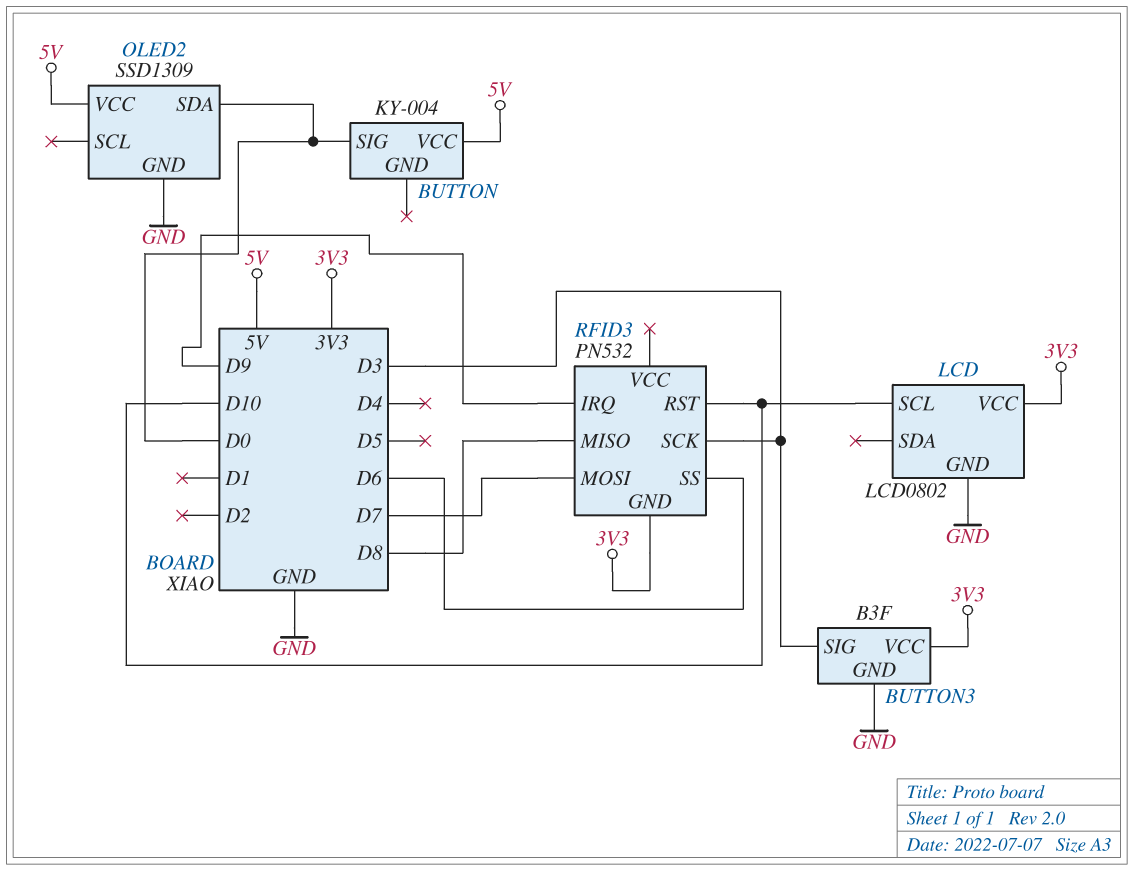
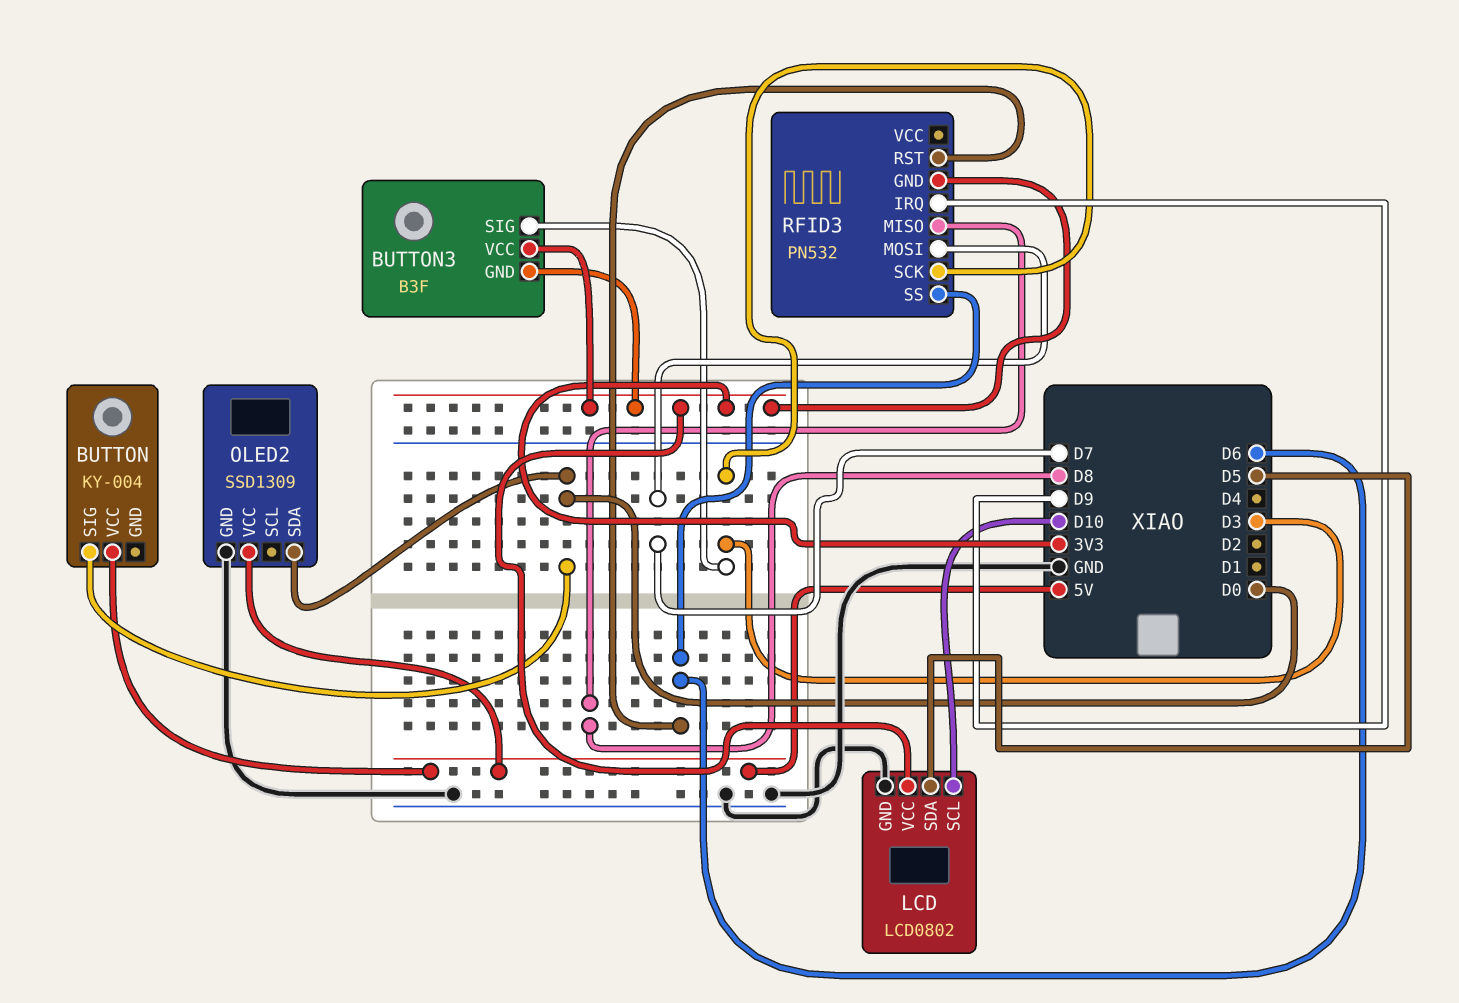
BUTTON3 pin GND: GND -> 3V3
LCD pin SDA: none -> D5
RFID3 pin RST: D10 -> D6

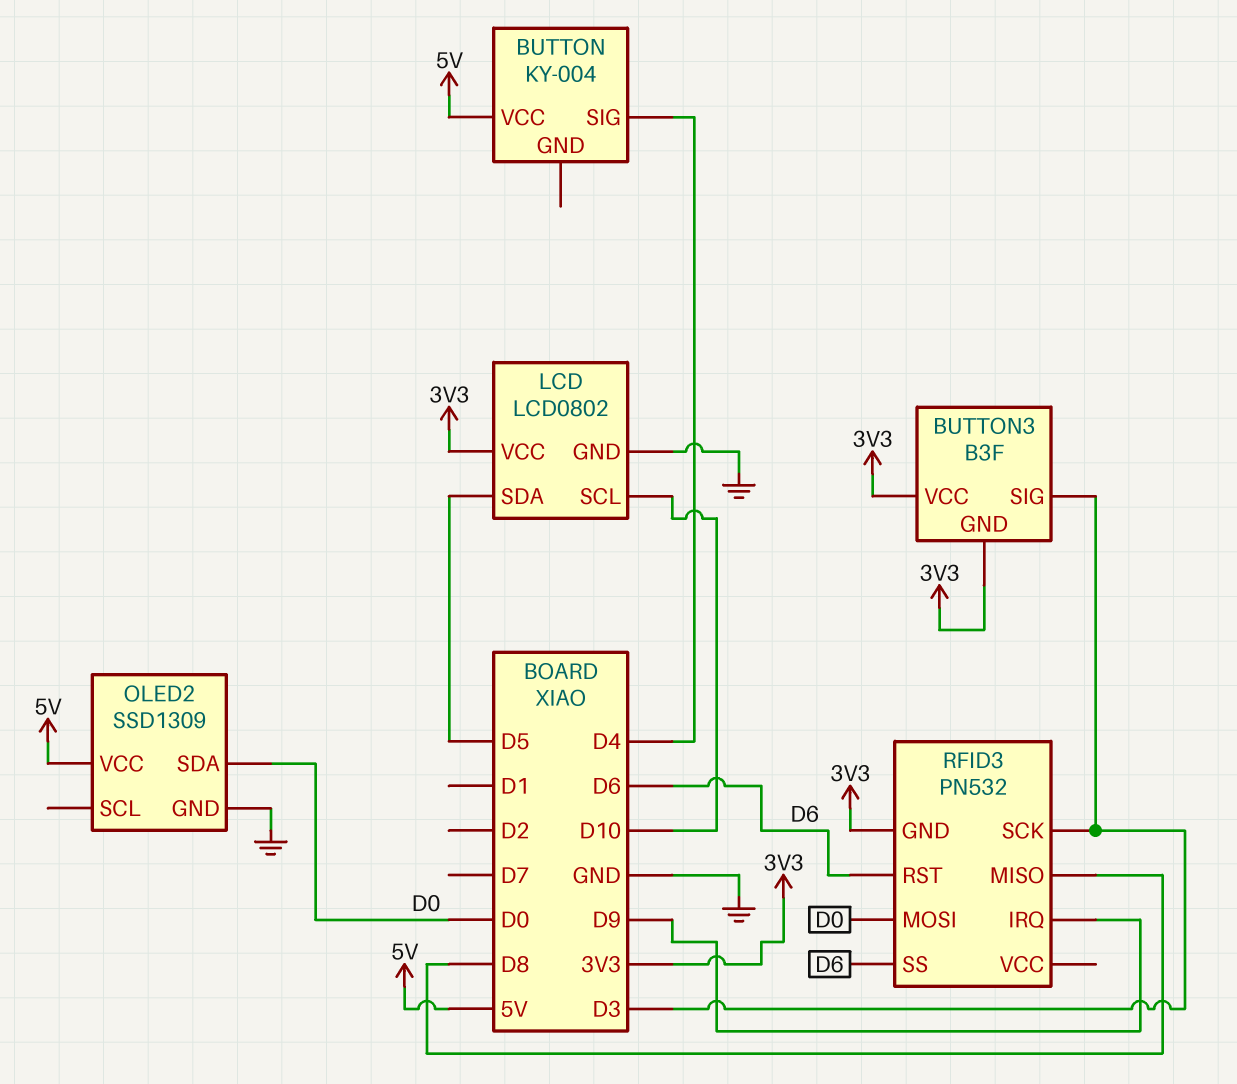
BUTTON pin SIG: D0 -> D4
RFID3 pin MOSI: D7 -> D0

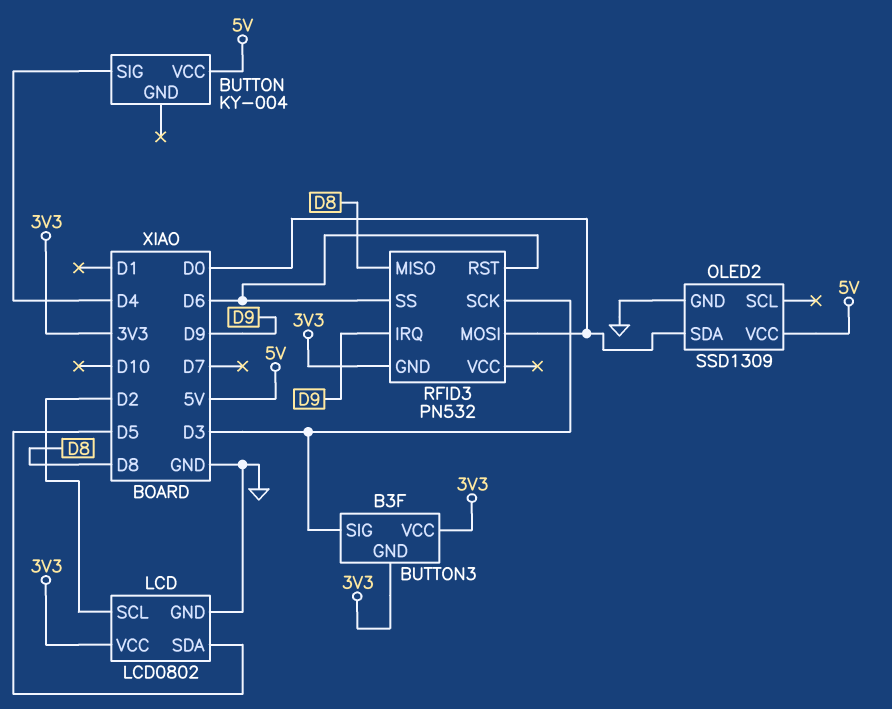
LCD pin SCL: D10 -> D2

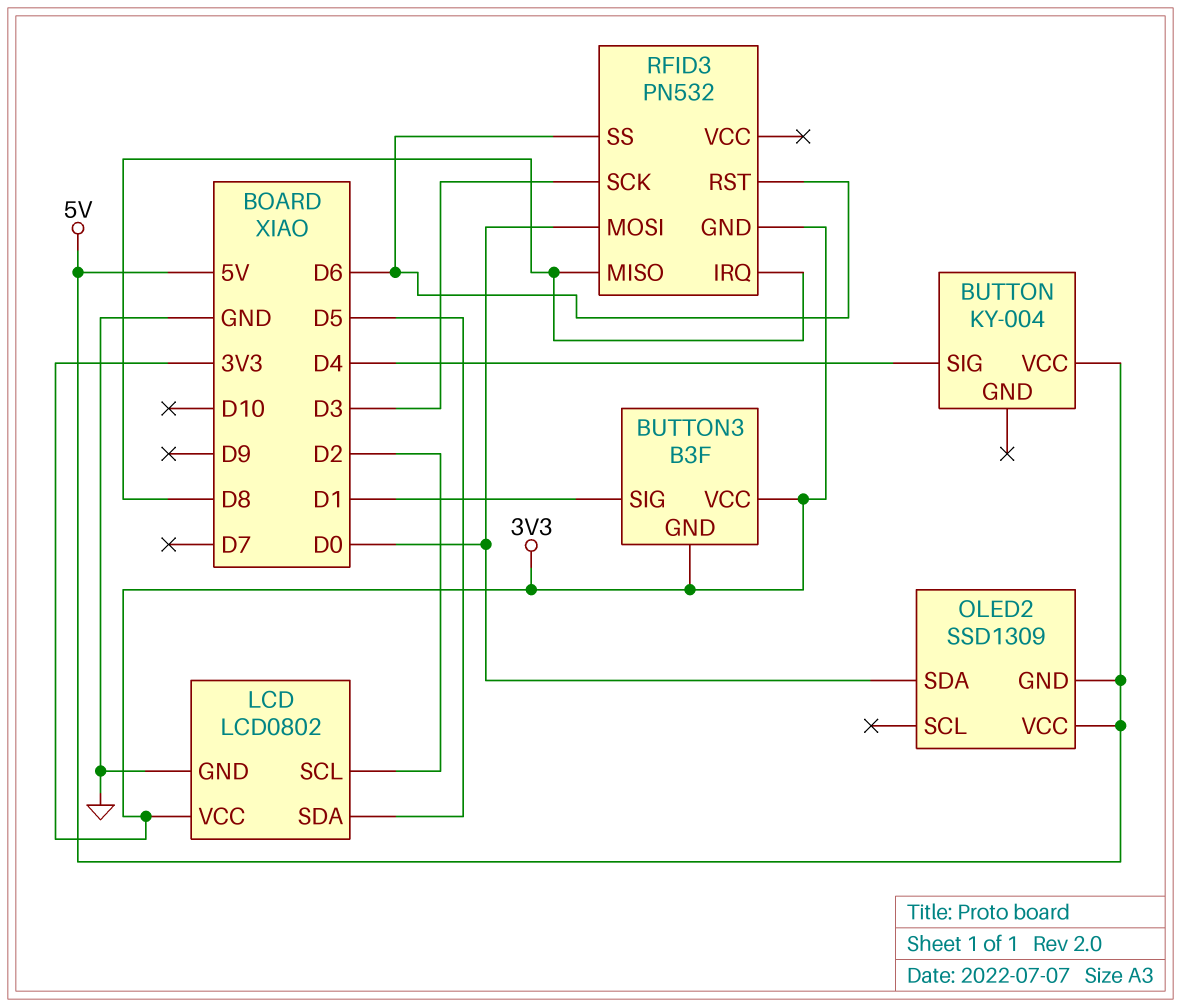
BUTTON3 pin SIG: D3 -> D1
OLED2 pin GND: GND -> 5V
RFID3 pin IRQ: D9 -> D8

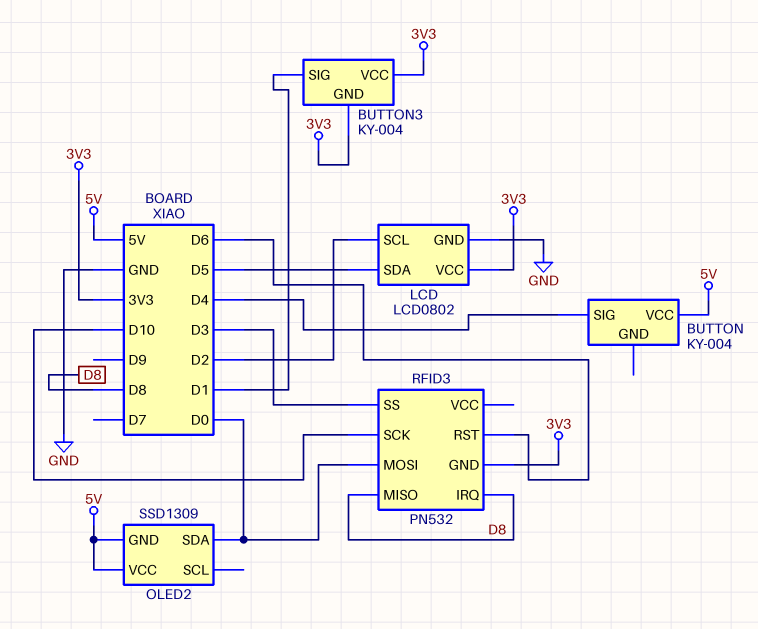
BUTTON3: B3F -> KY-004
RFID3 pin SCK: D3 -> D10
RFID3 pin SS: D6 -> D3

